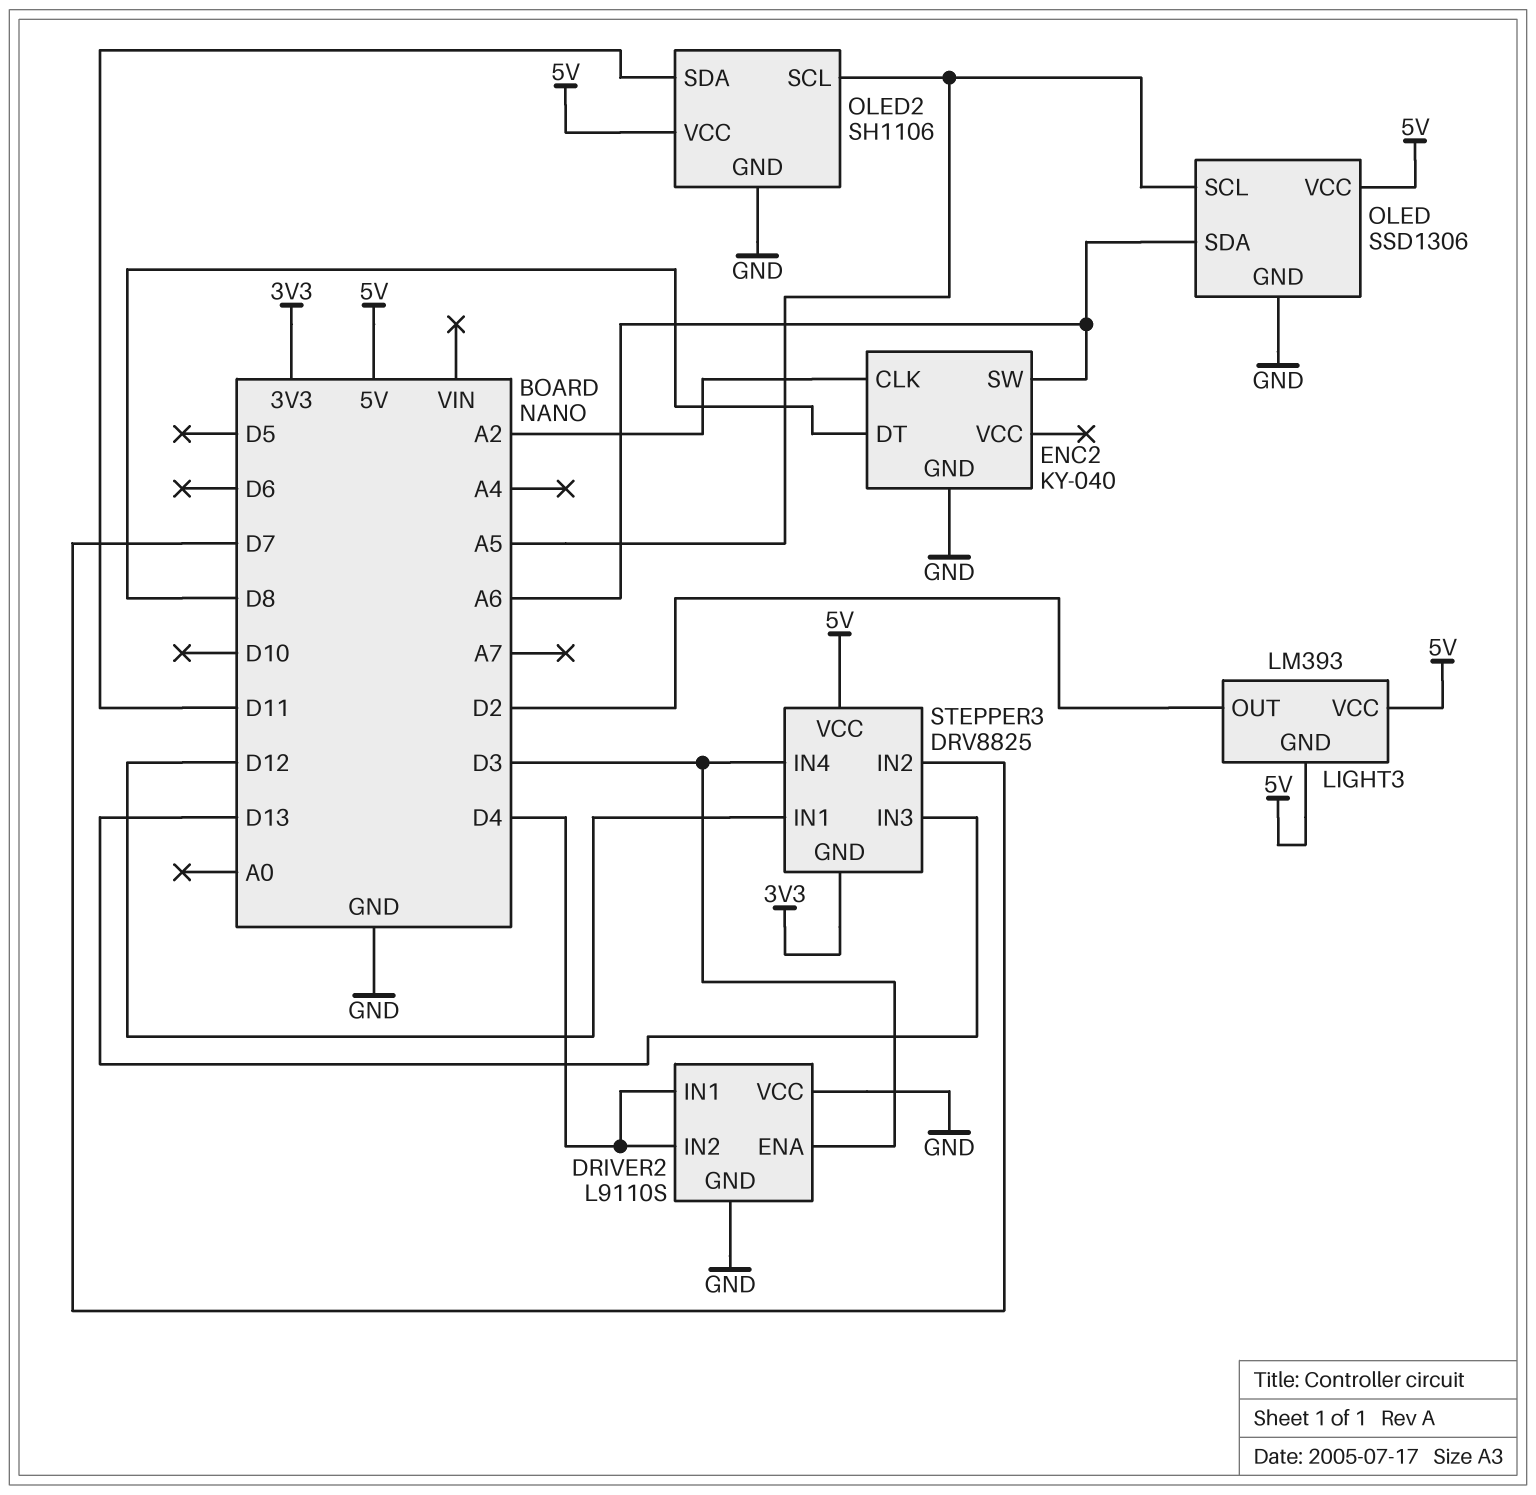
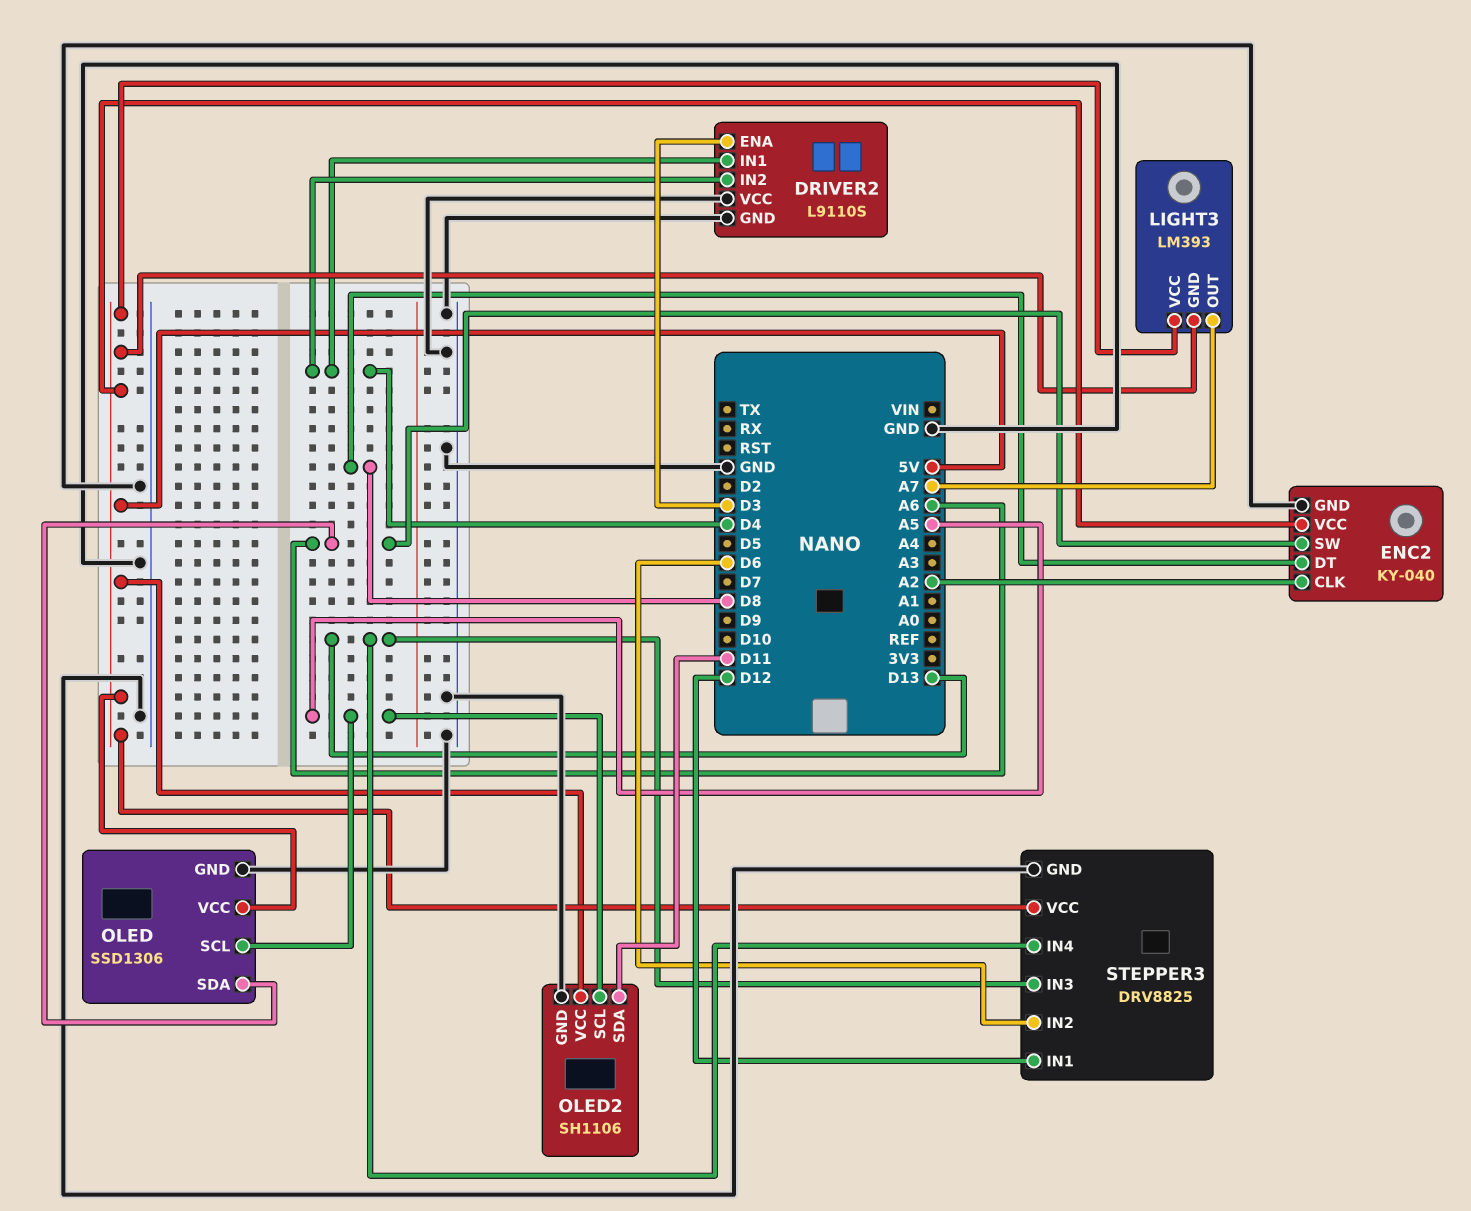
ENC2 pin VCC: none -> 5V
LIGHT3 pin OUT: D2 -> A7
STEPPER3 pin GND: 3V3 -> GND
STEPPER3 pin IN2: D7 -> D6
STEPPER3 pin IN4: D3 -> D13

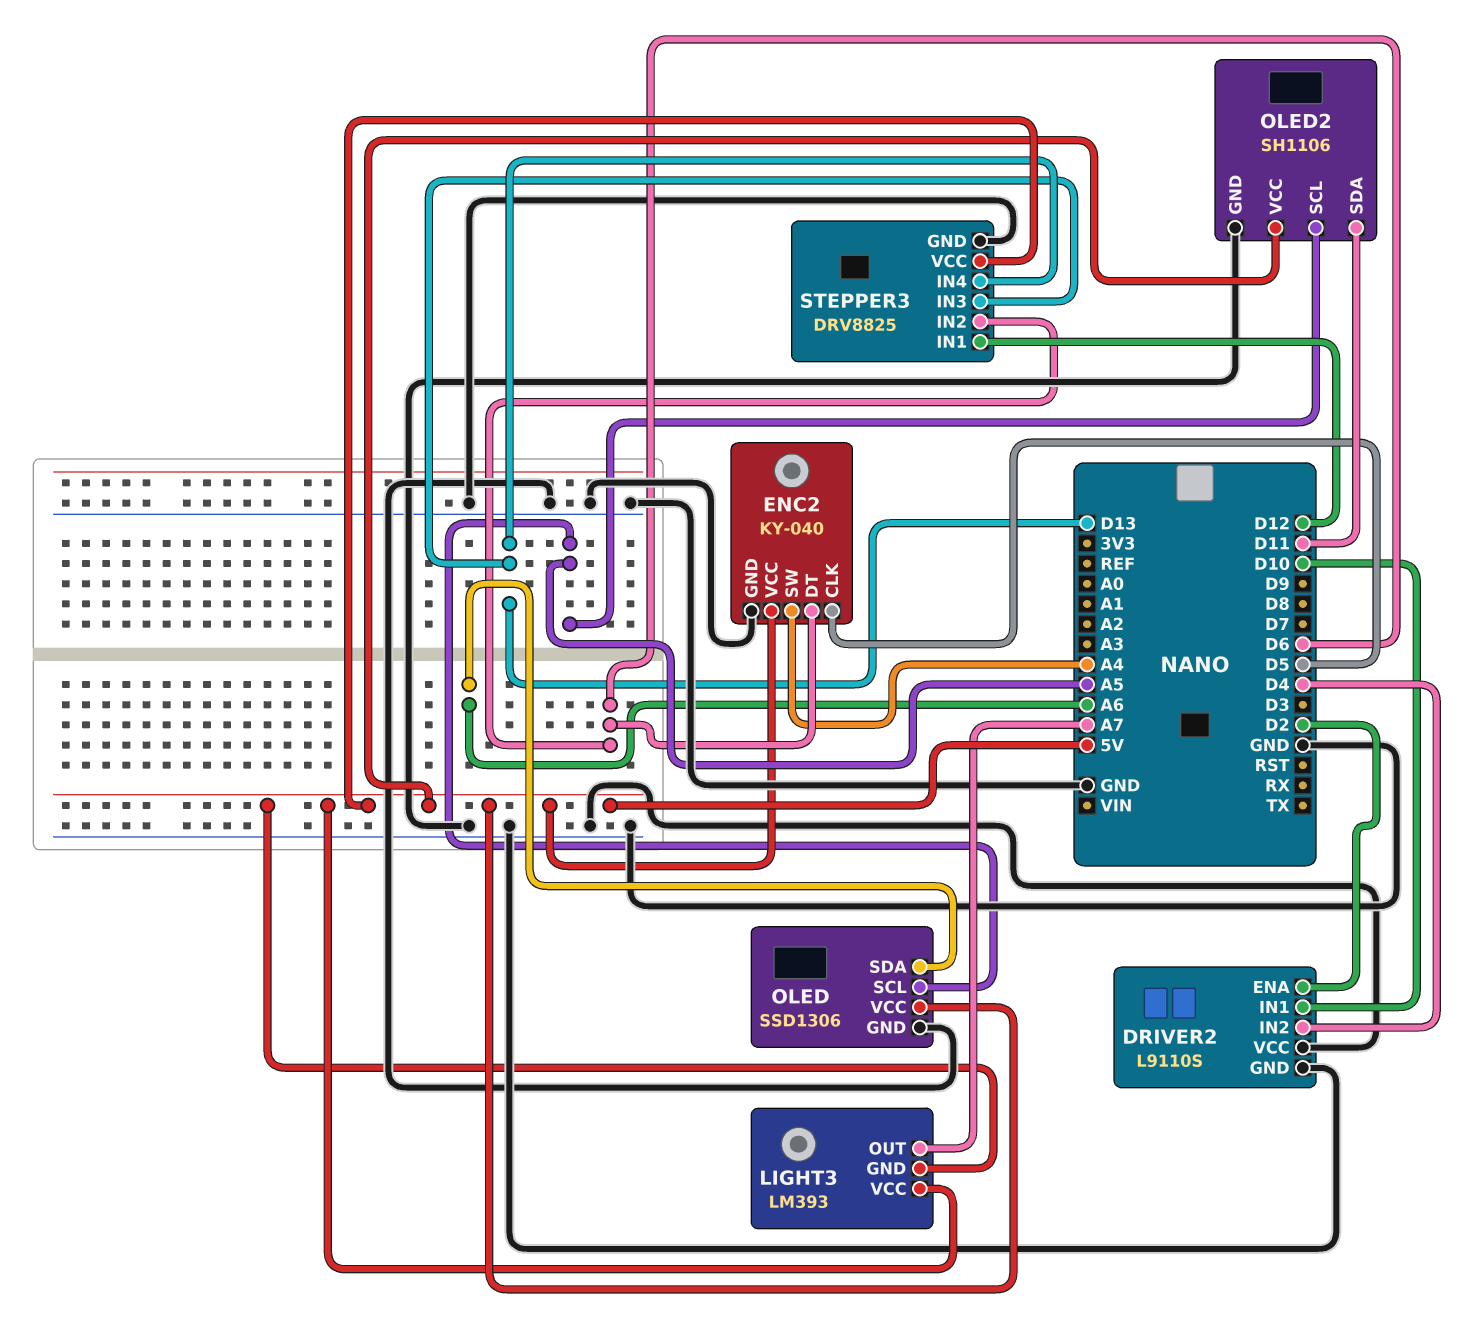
DRIVER2 pin ENA: D3 -> D2
DRIVER2 pin IN1: D4 -> D10
ENC2 pin CLK: A2 -> D5
ENC2 pin DT: D8 -> D6
ENC2 pin SW: A6 -> A4

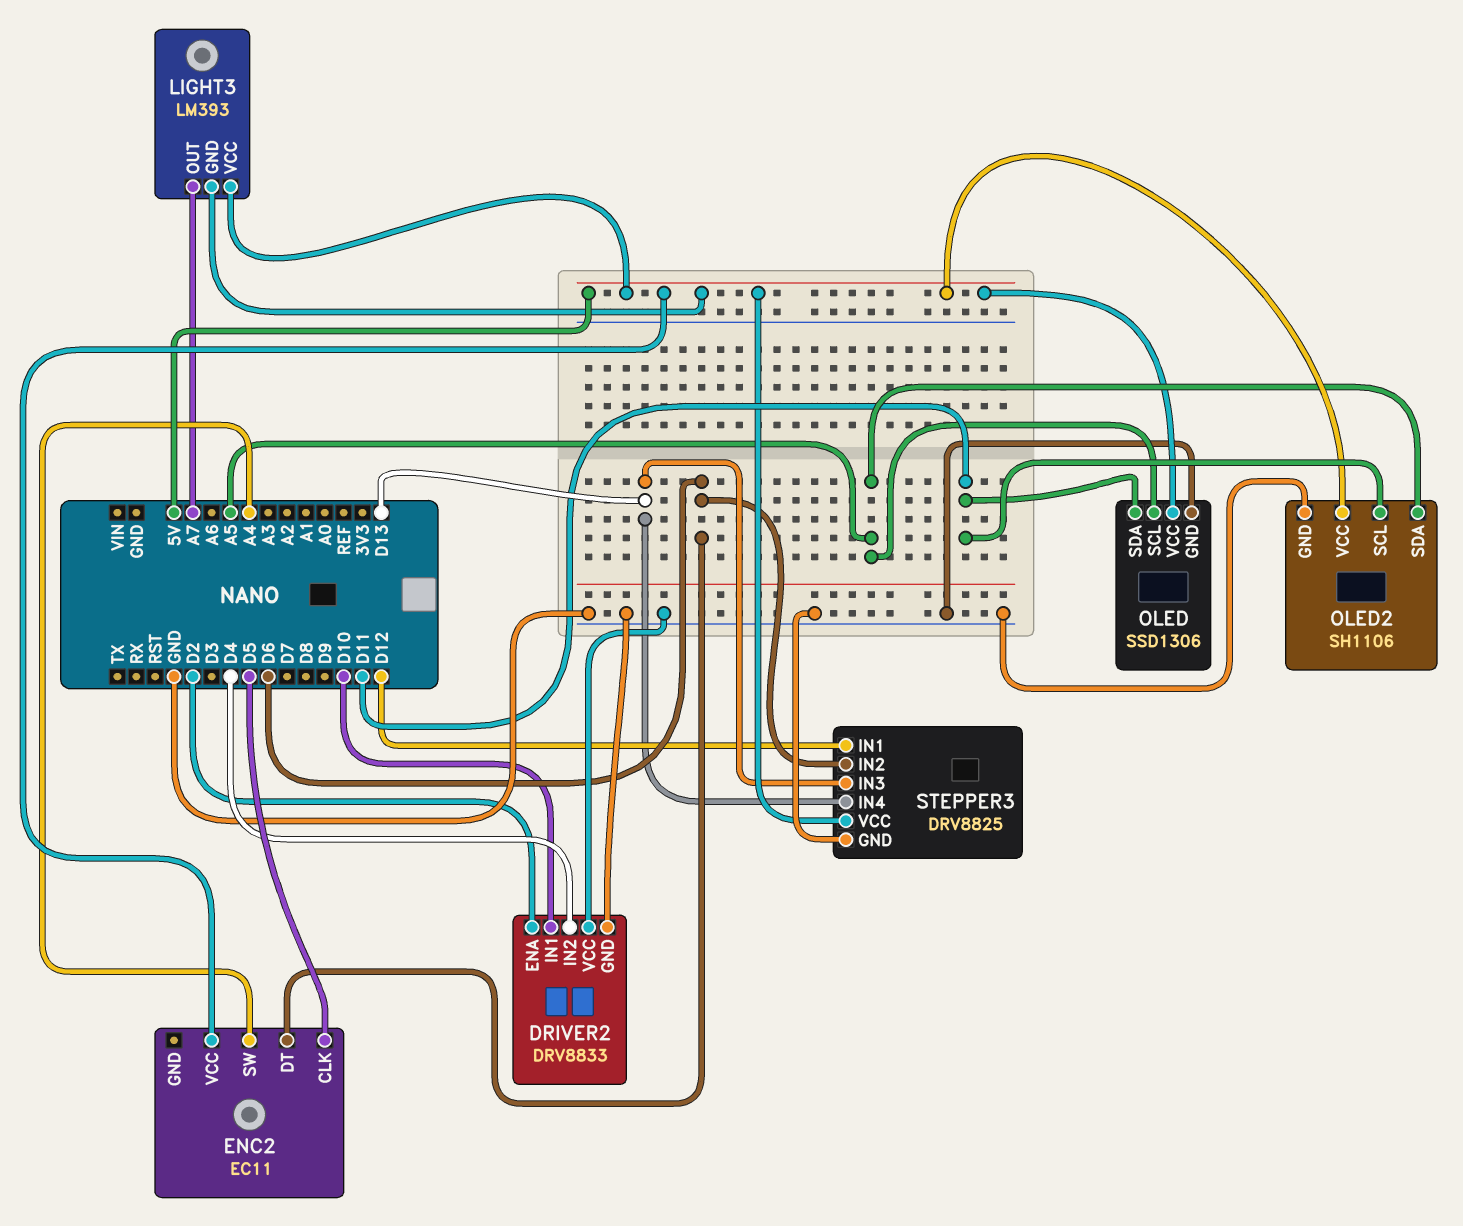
DRIVER2: L9110S -> DRV8833
ENC2: KY-040 -> EC11
ENC2 pin GND: GND -> none
OLED pin SDA: A6 -> D11
OLED2 pin SCL: A5 -> D11
OLED2 pin SDA: D11 -> A5

